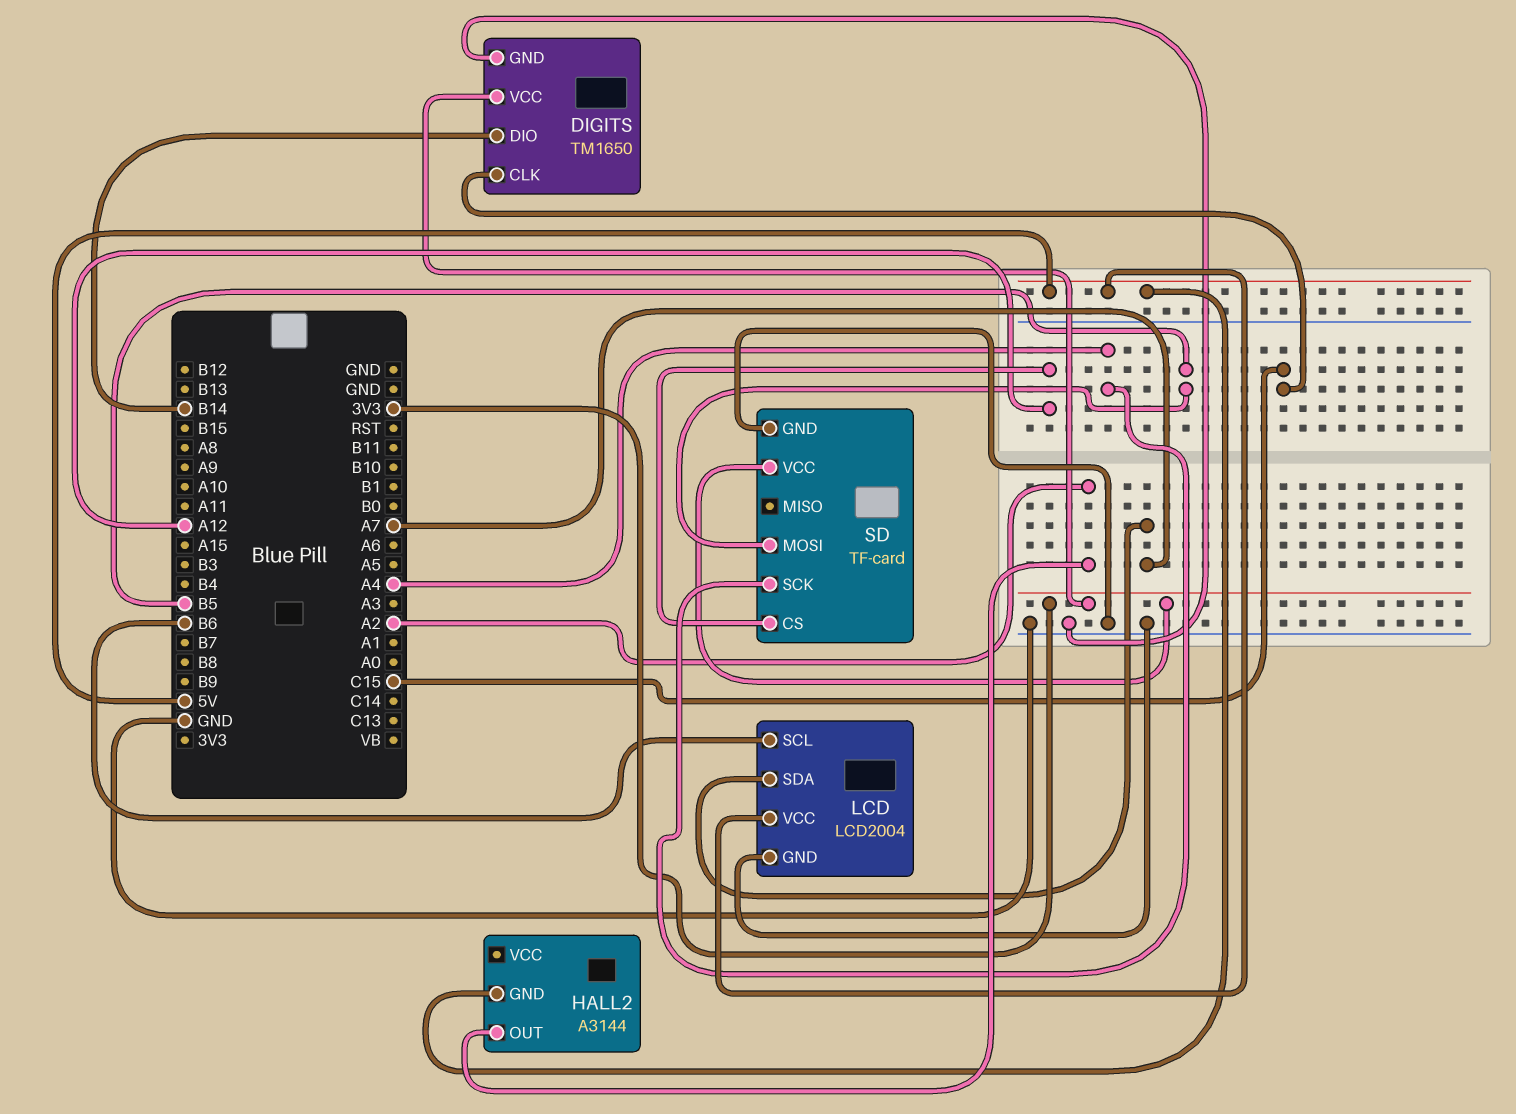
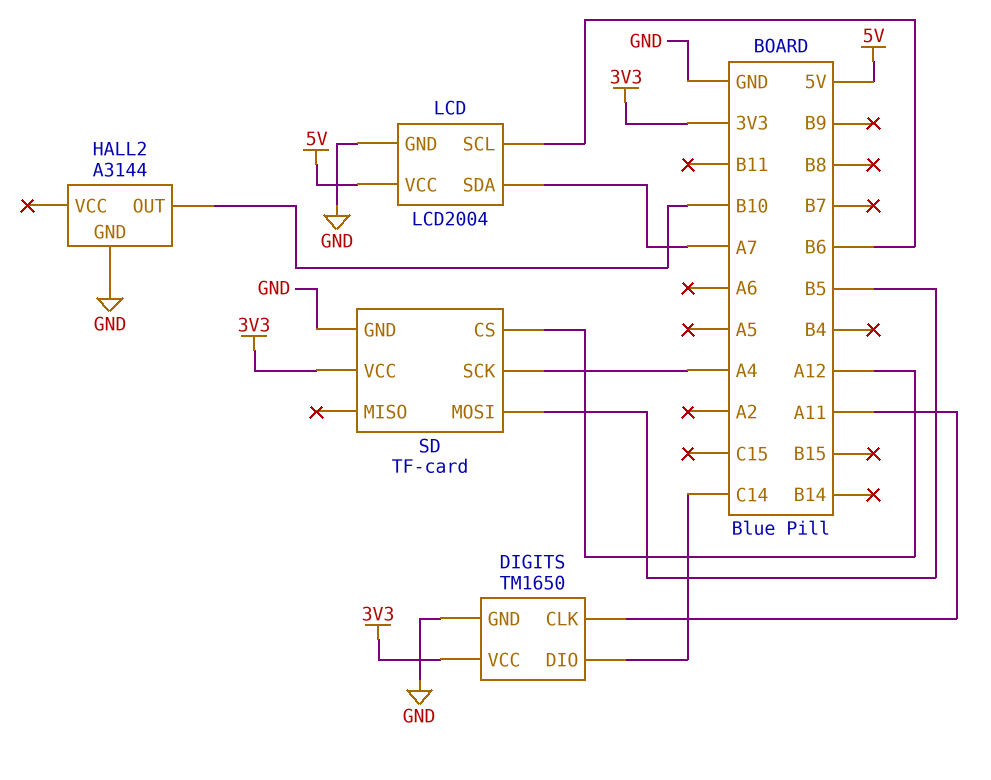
DIGITS pin CLK: C15 -> A11
DIGITS pin DIO: B14 -> C14
HALL2 pin GND: 5V -> GND
HALL2 pin OUT: A2 -> B10

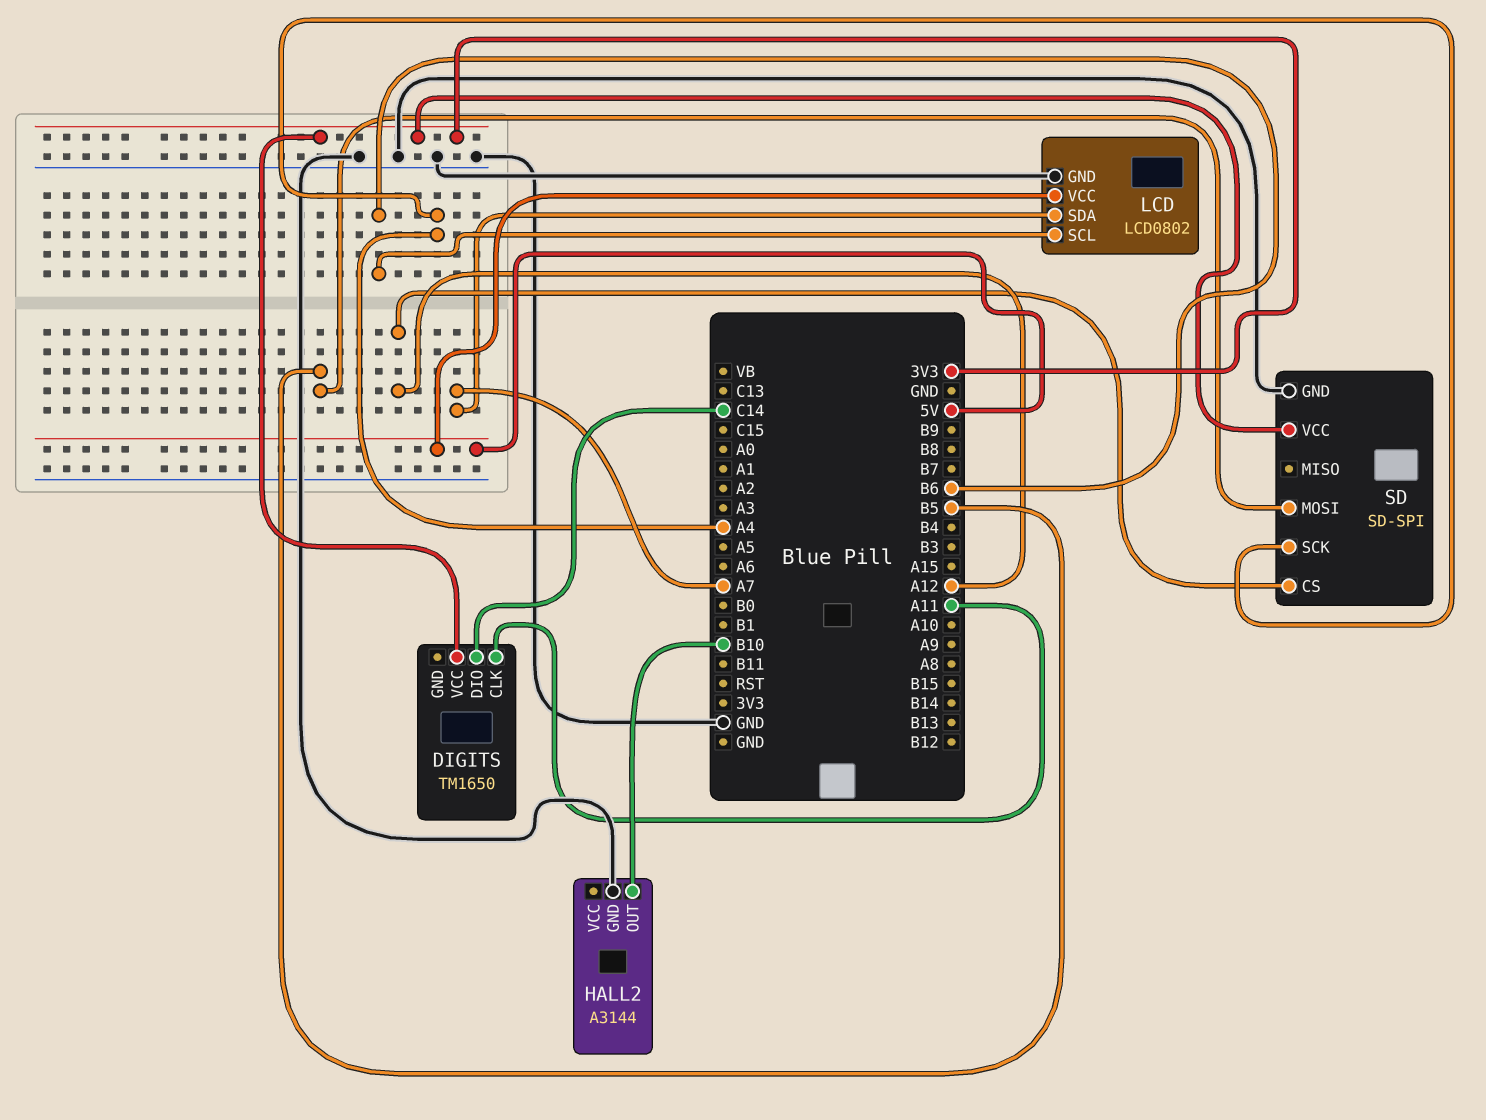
DIGITS pin GND: GND -> none
LCD: LCD2004 -> LCD0802
SD: TF-card -> SD-SPI

